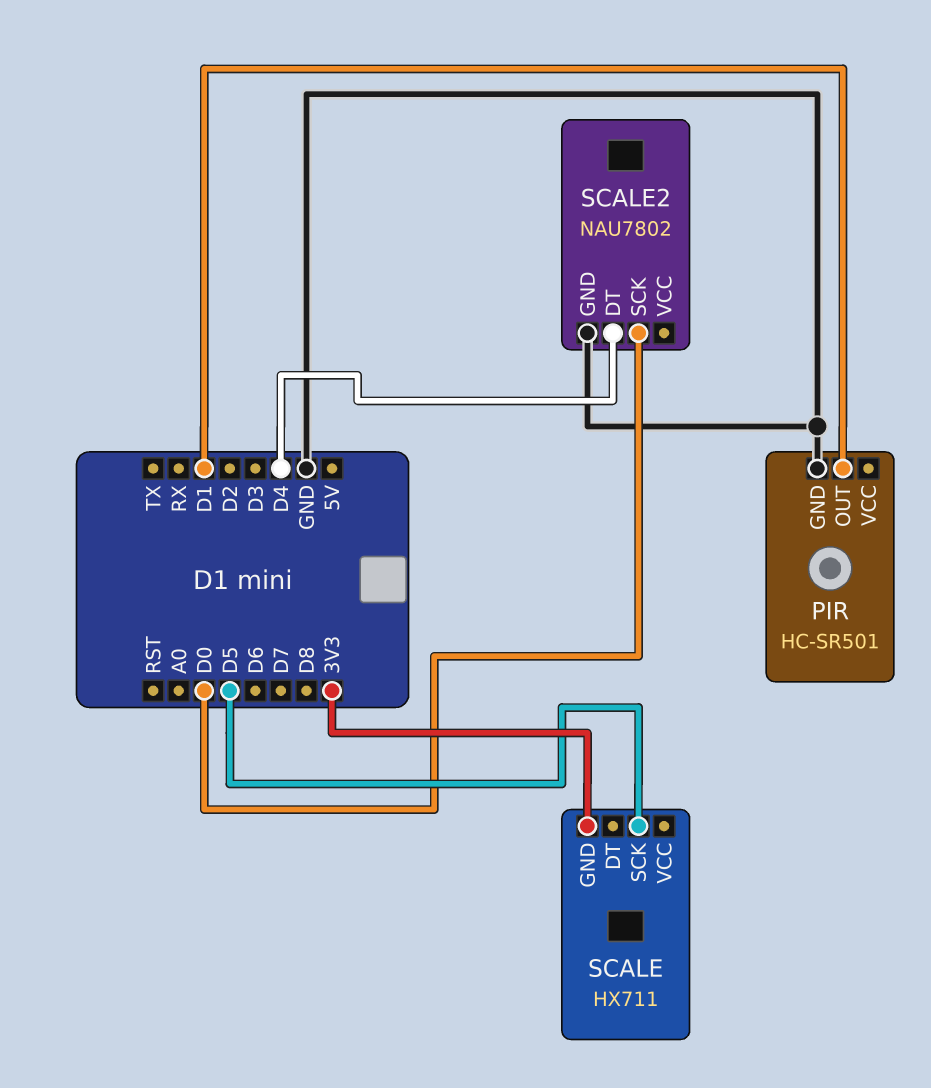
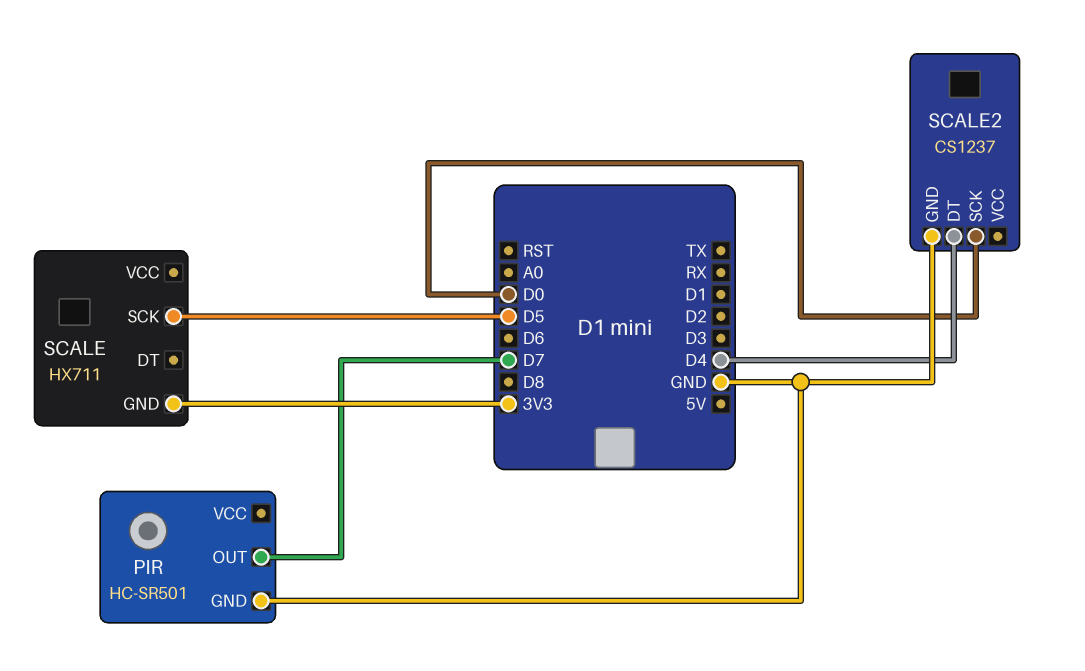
PIR pin OUT: D1 -> D7
SCALE2: NAU7802 -> CS1237

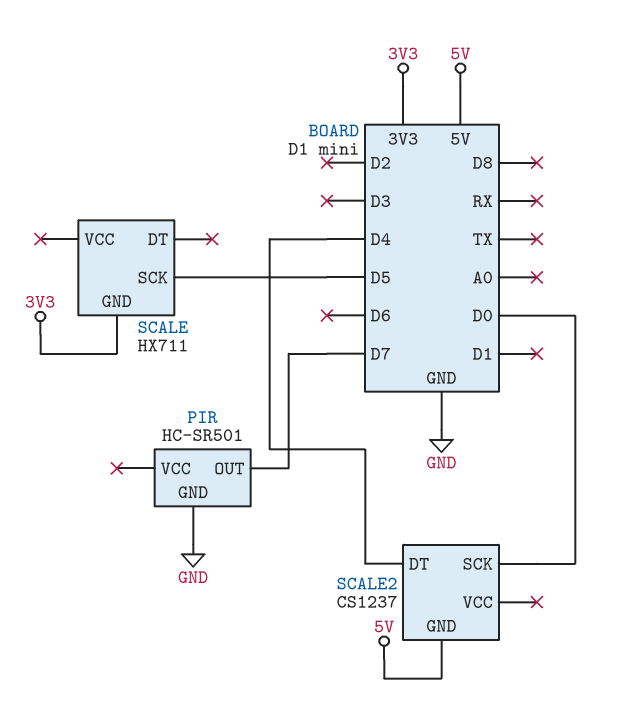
SCALE2 pin GND: GND -> 5V

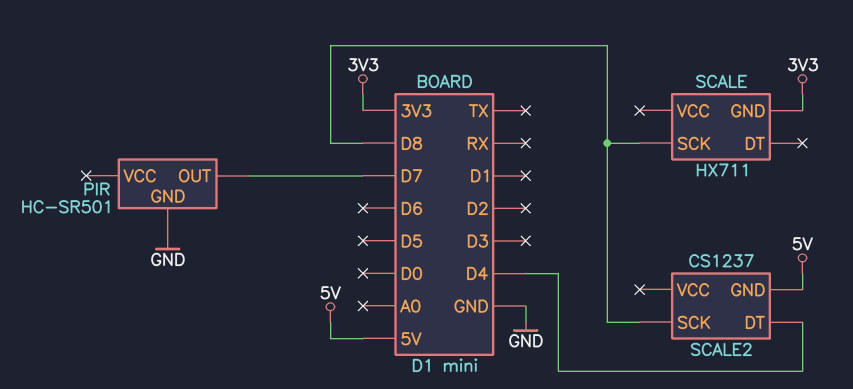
SCALE pin SCK: D5 -> D8
SCALE2 pin SCK: D0 -> D8

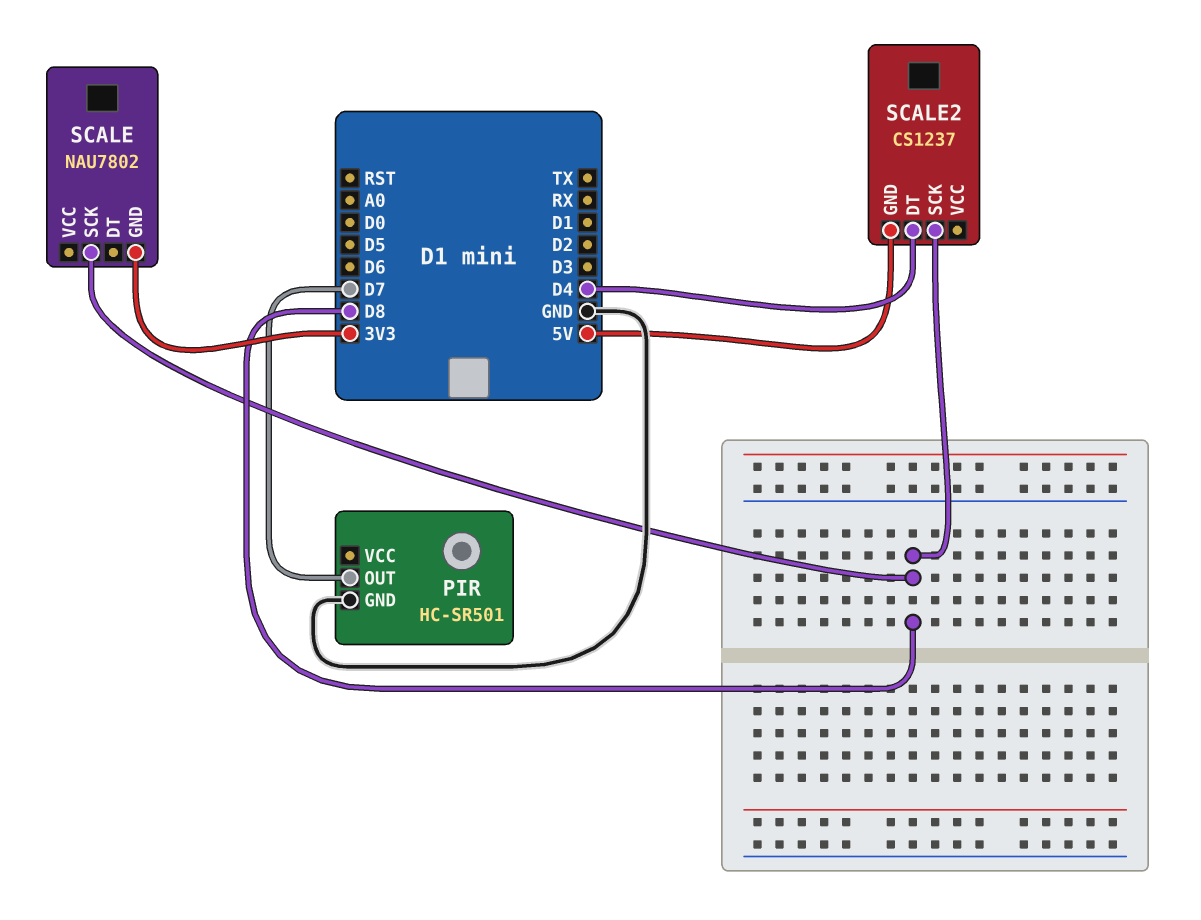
SCALE: HX711 -> NAU7802

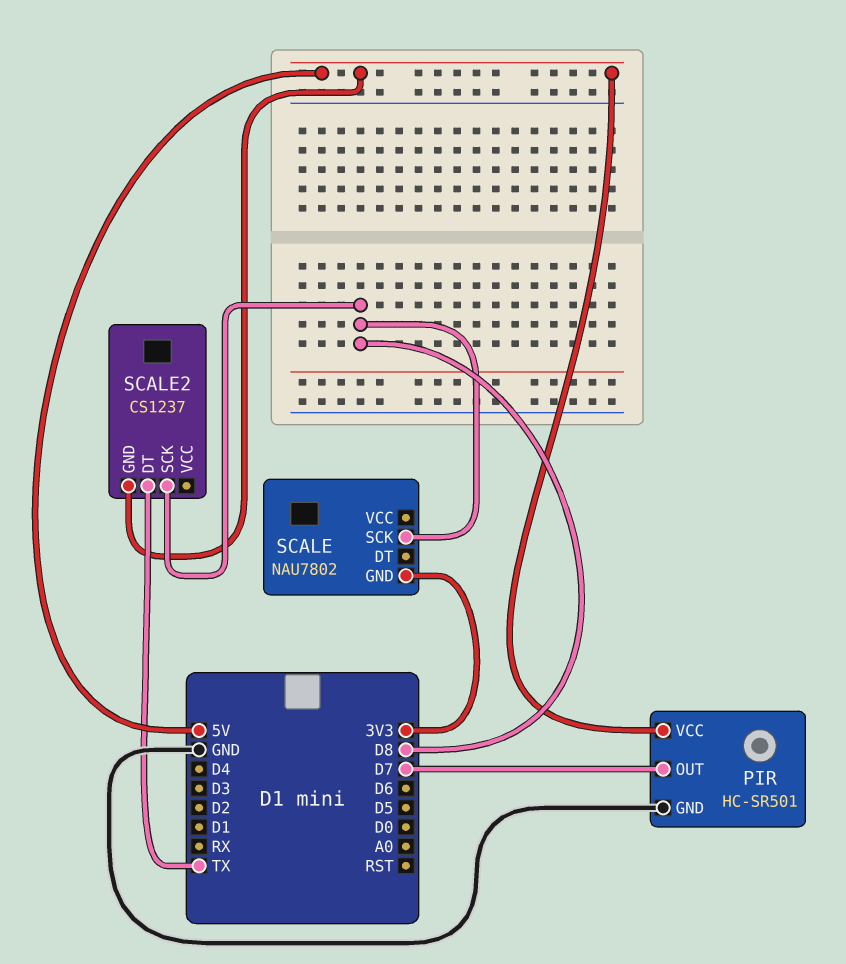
PIR pin VCC: none -> 5V
SCALE2 pin DT: D4 -> TX

